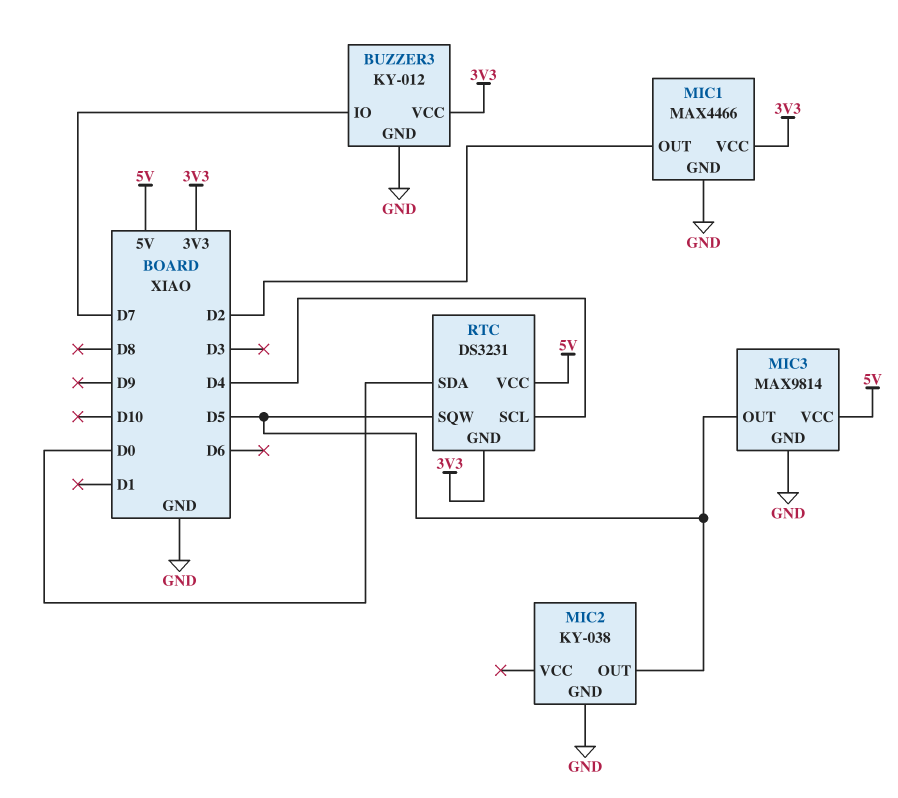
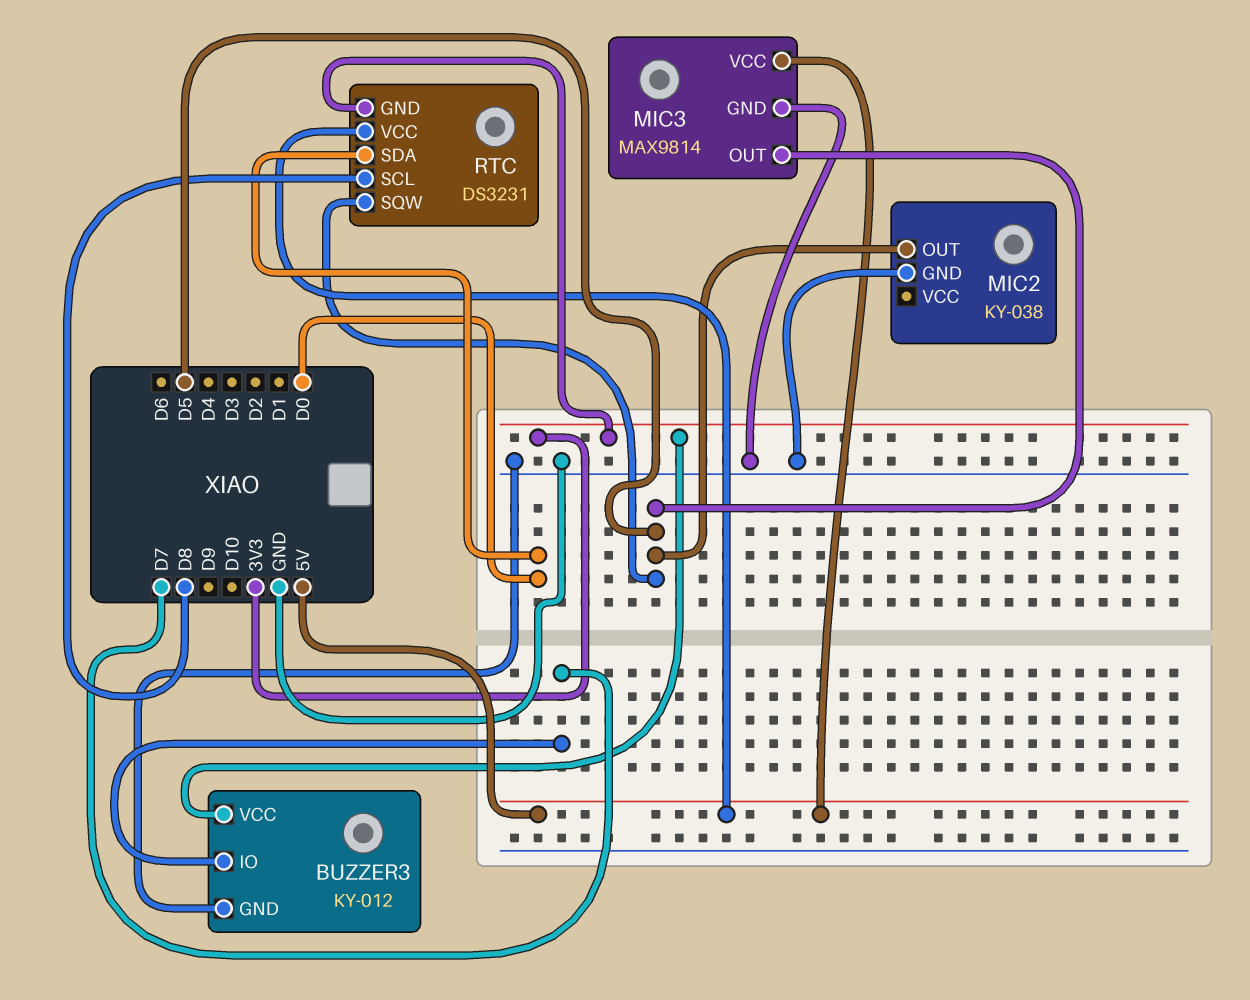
MIC1: MAX4466 -> none
MIC1 pin GND: GND -> none
MIC1 pin OUT: D2 -> none
MIC1 pin VCC: 3V3 -> none
RTC pin SCL: D4 -> D8

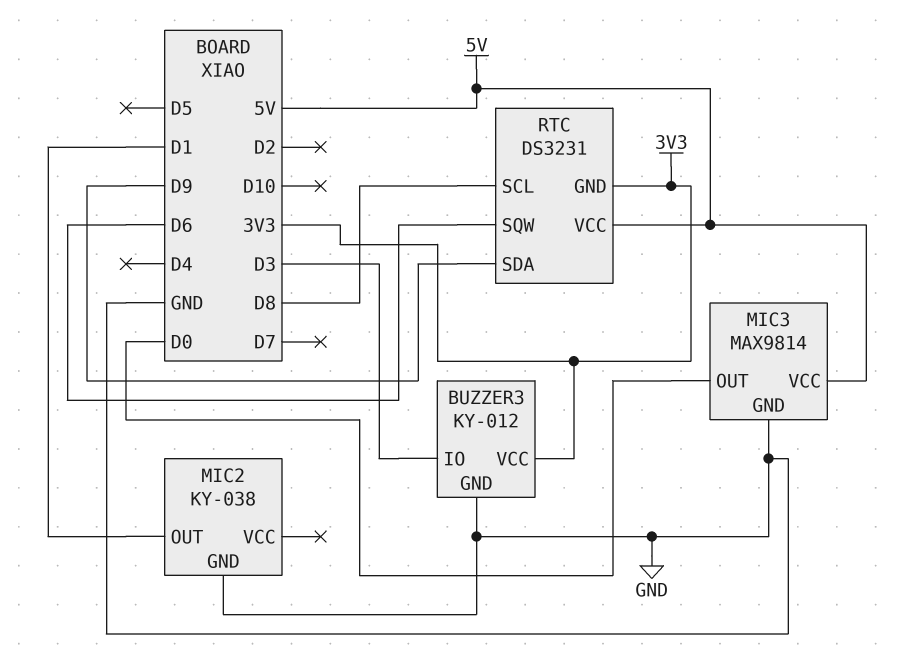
BUZZER3 pin IO: D7 -> D3
MIC2 pin OUT: D5 -> D1
MIC3 pin OUT: D5 -> D0
RTC pin SDA: D0 -> D9
RTC pin SQW: D5 -> D6

